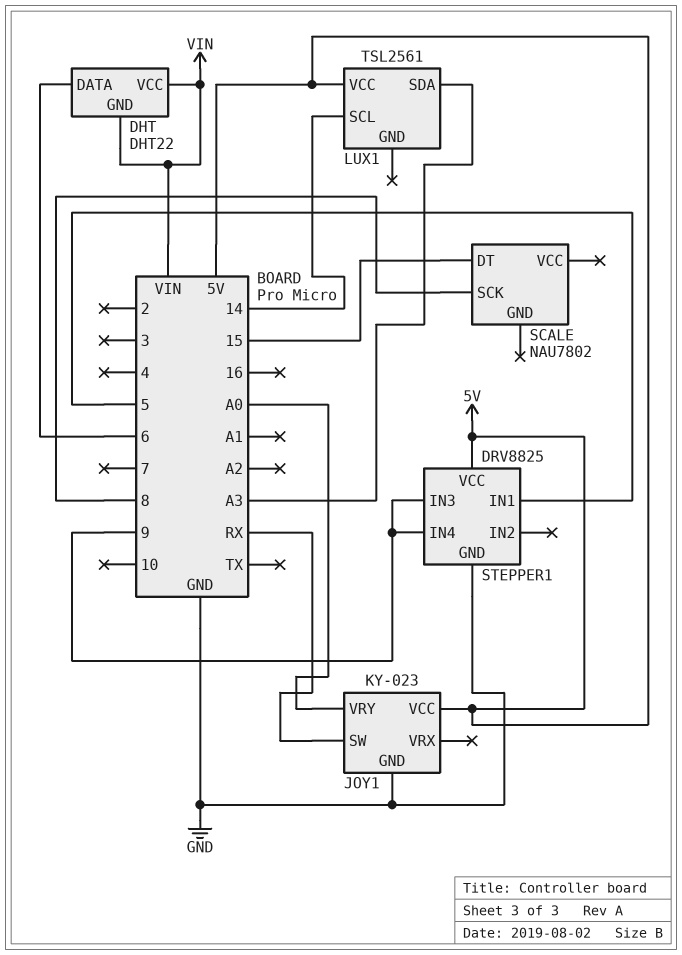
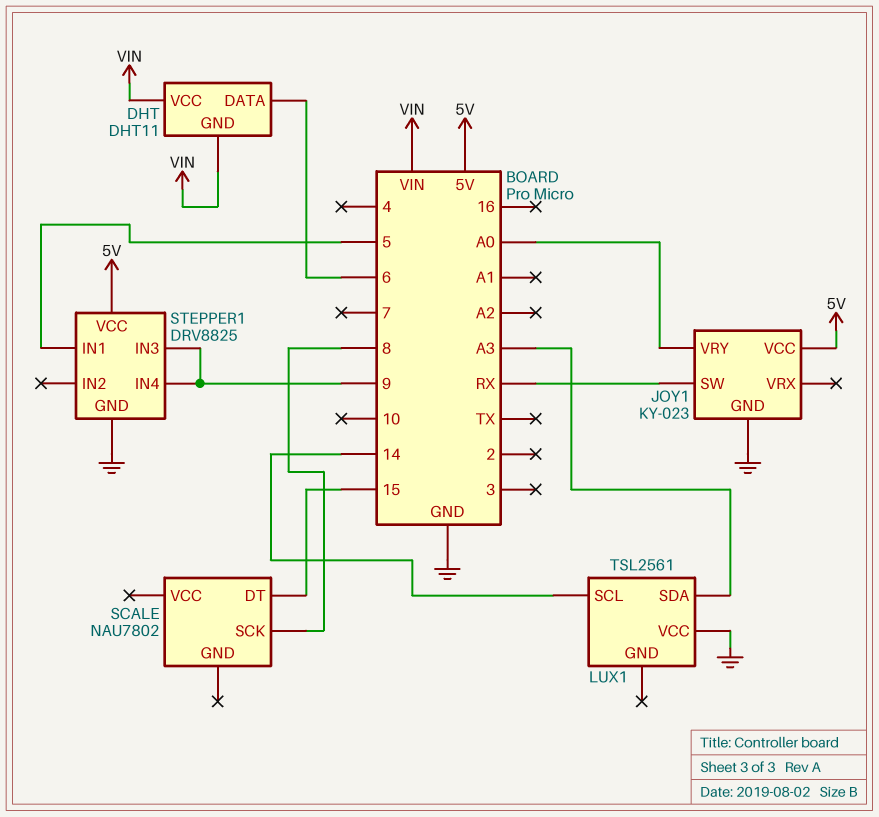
DHT: DHT22 -> DHT11
LUX1 pin VCC: 5V -> GND

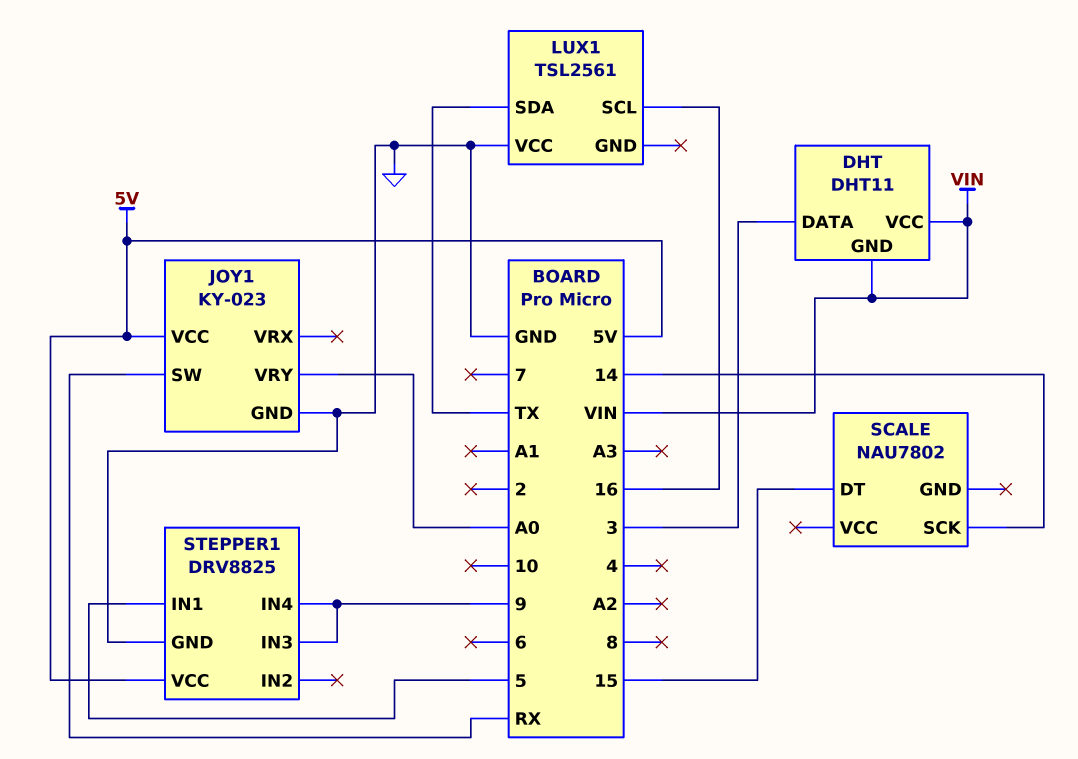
DHT pin DATA: 6 -> 3
LUX1 pin SCL: 14 -> 16
LUX1 pin SDA: A3 -> TX
SCALE pin SCK: 8 -> 14

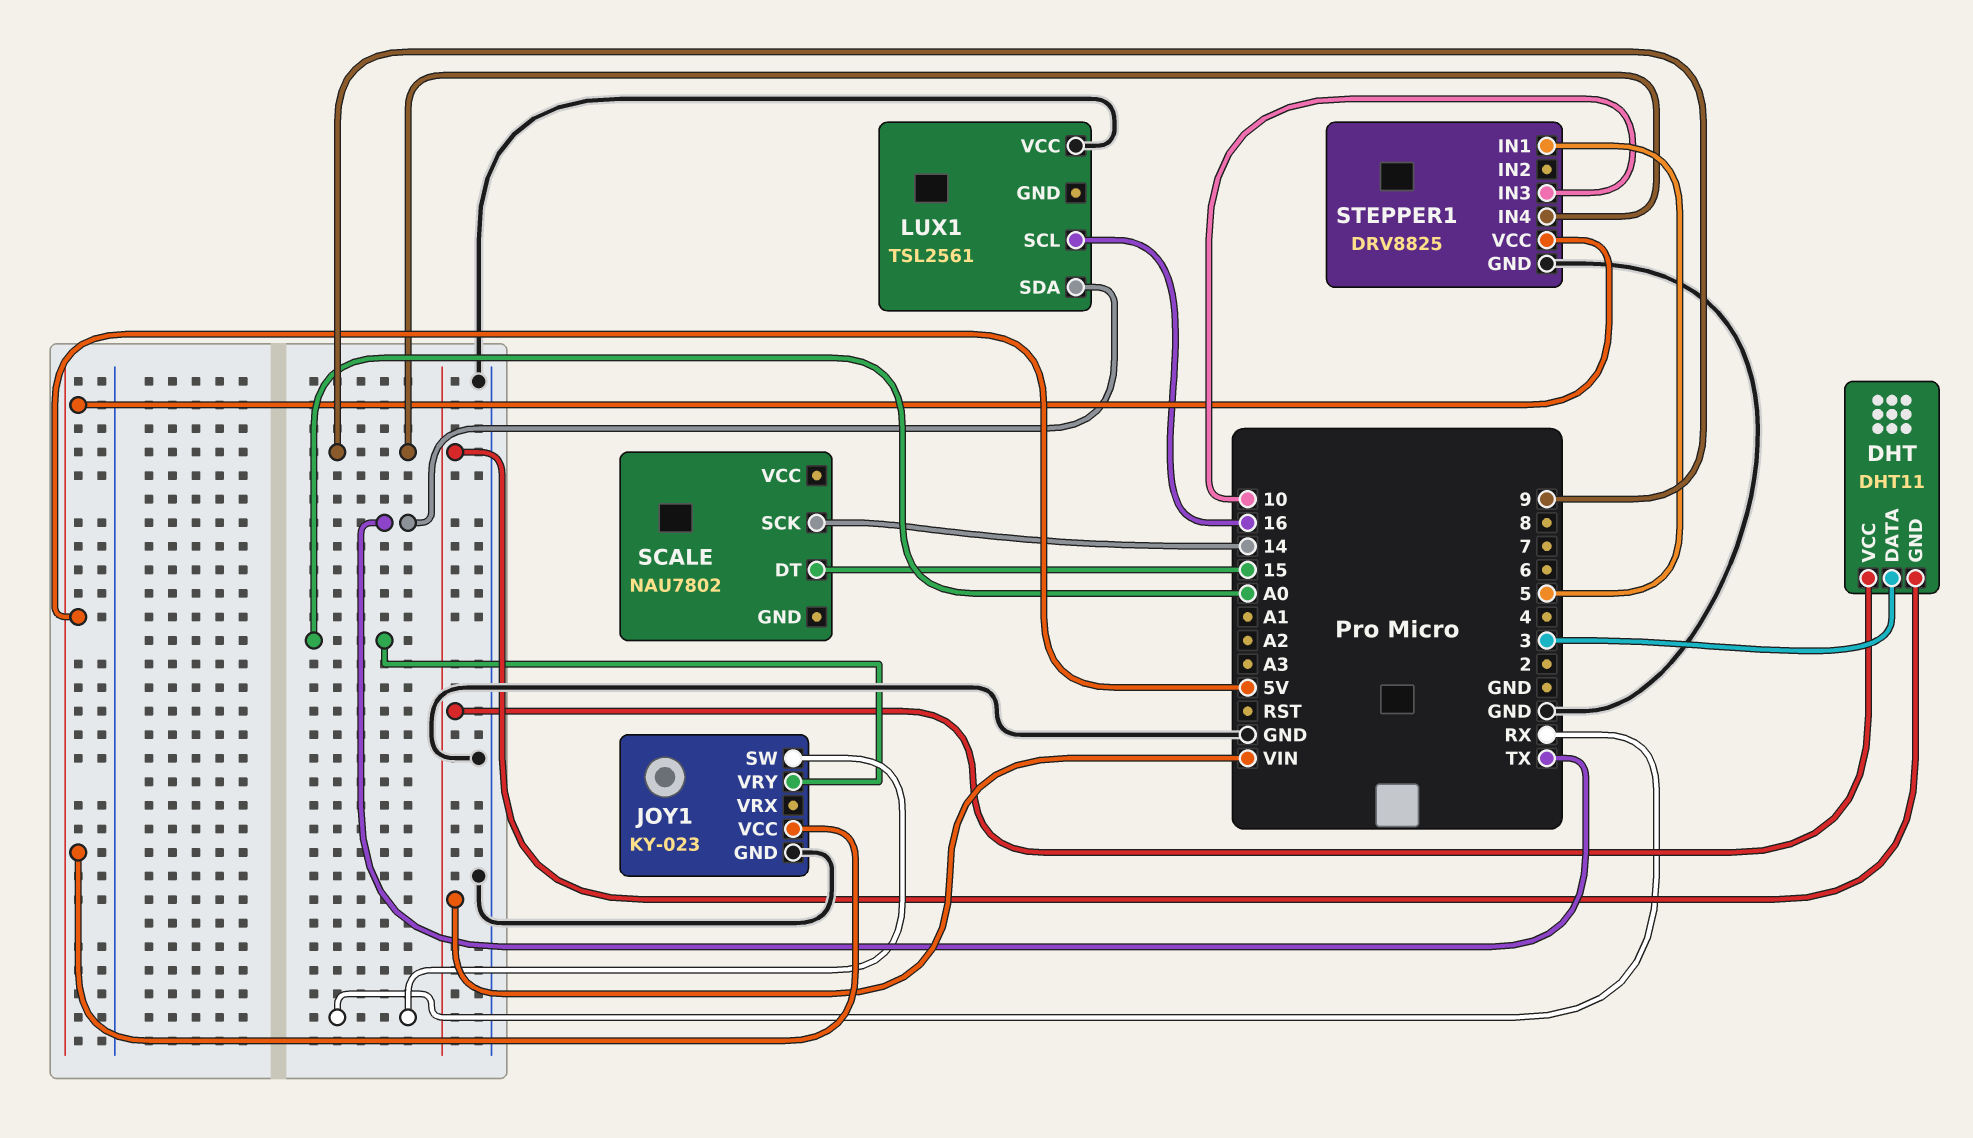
STEPPER1 pin IN3: 9 -> 10

